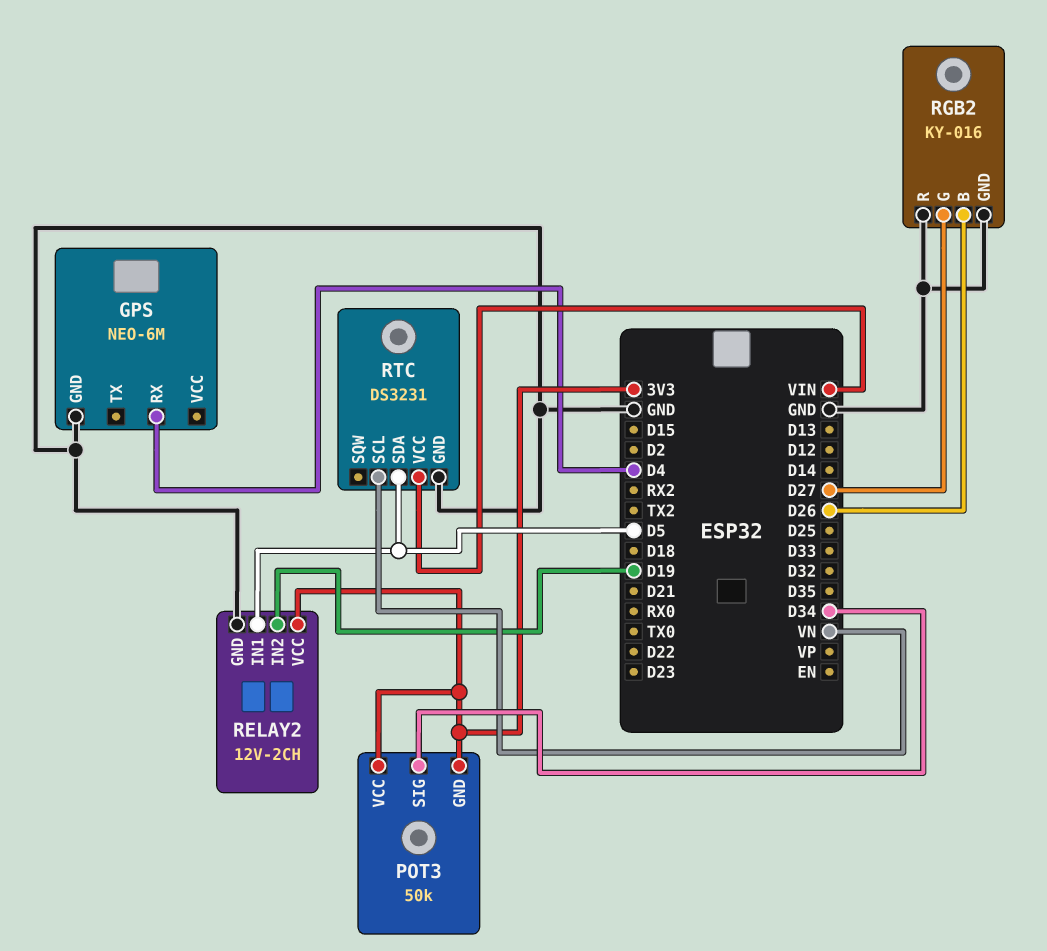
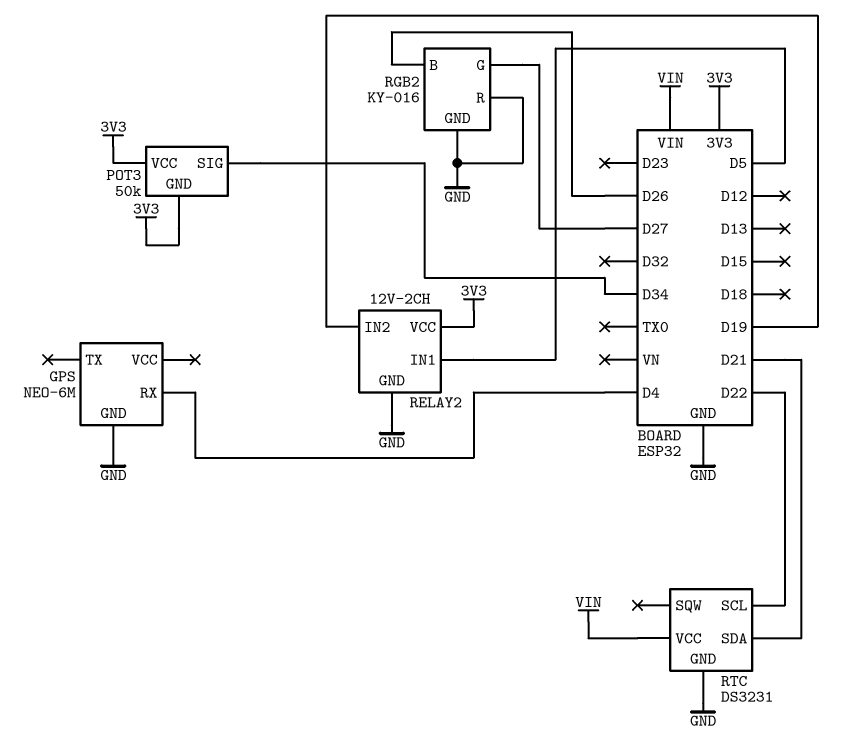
RTC pin SCL: VN -> D22
RTC pin SDA: D5 -> D21

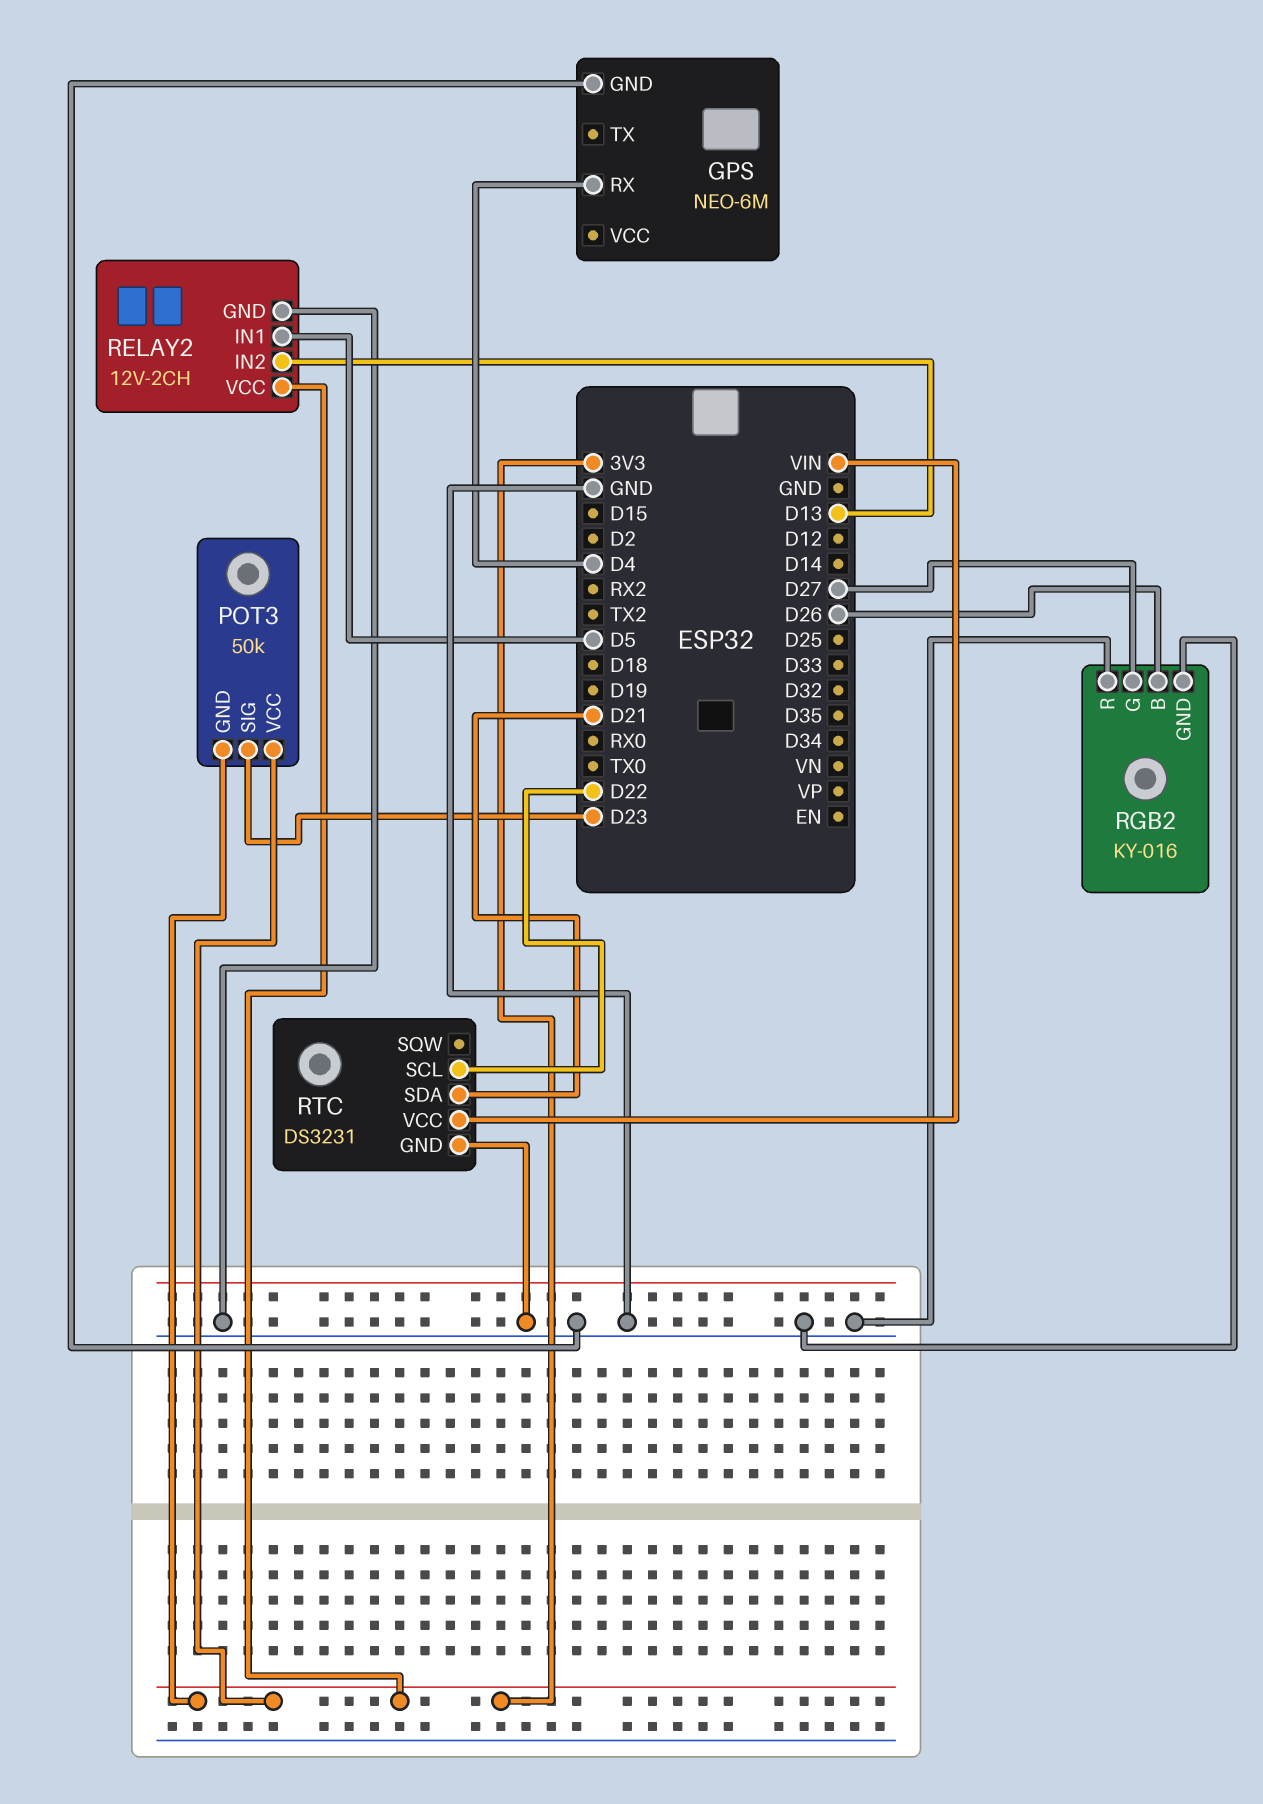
POT3 pin SIG: D34 -> D23
RELAY2 pin IN2: D19 -> D13

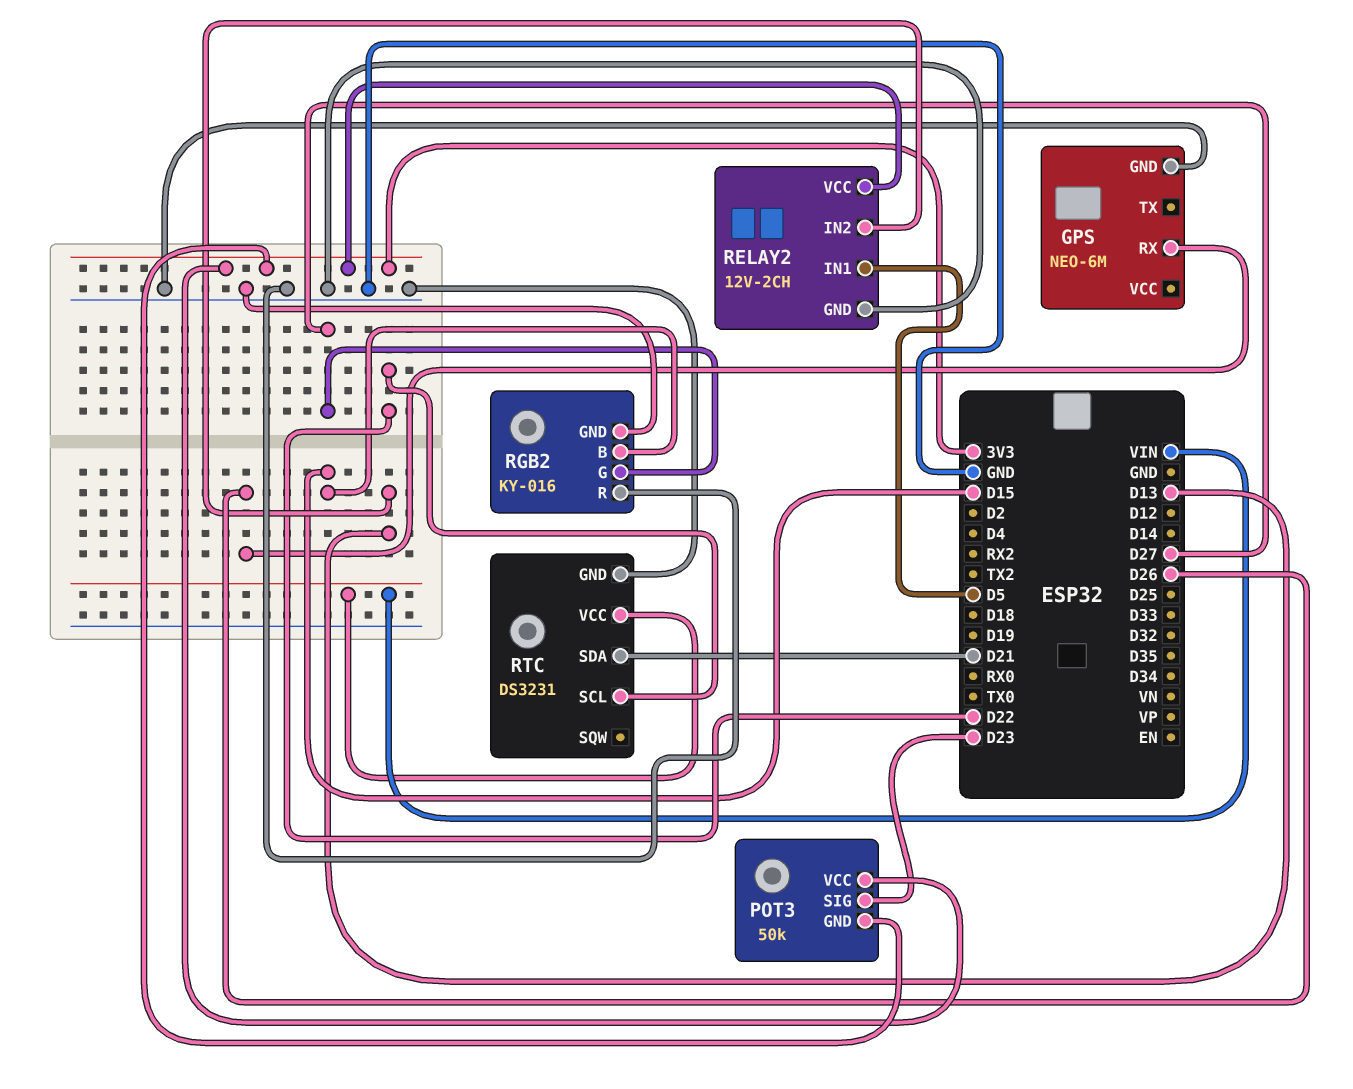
GPS pin RX: D4 -> D26
RGB2 pin B: D26 -> D15

